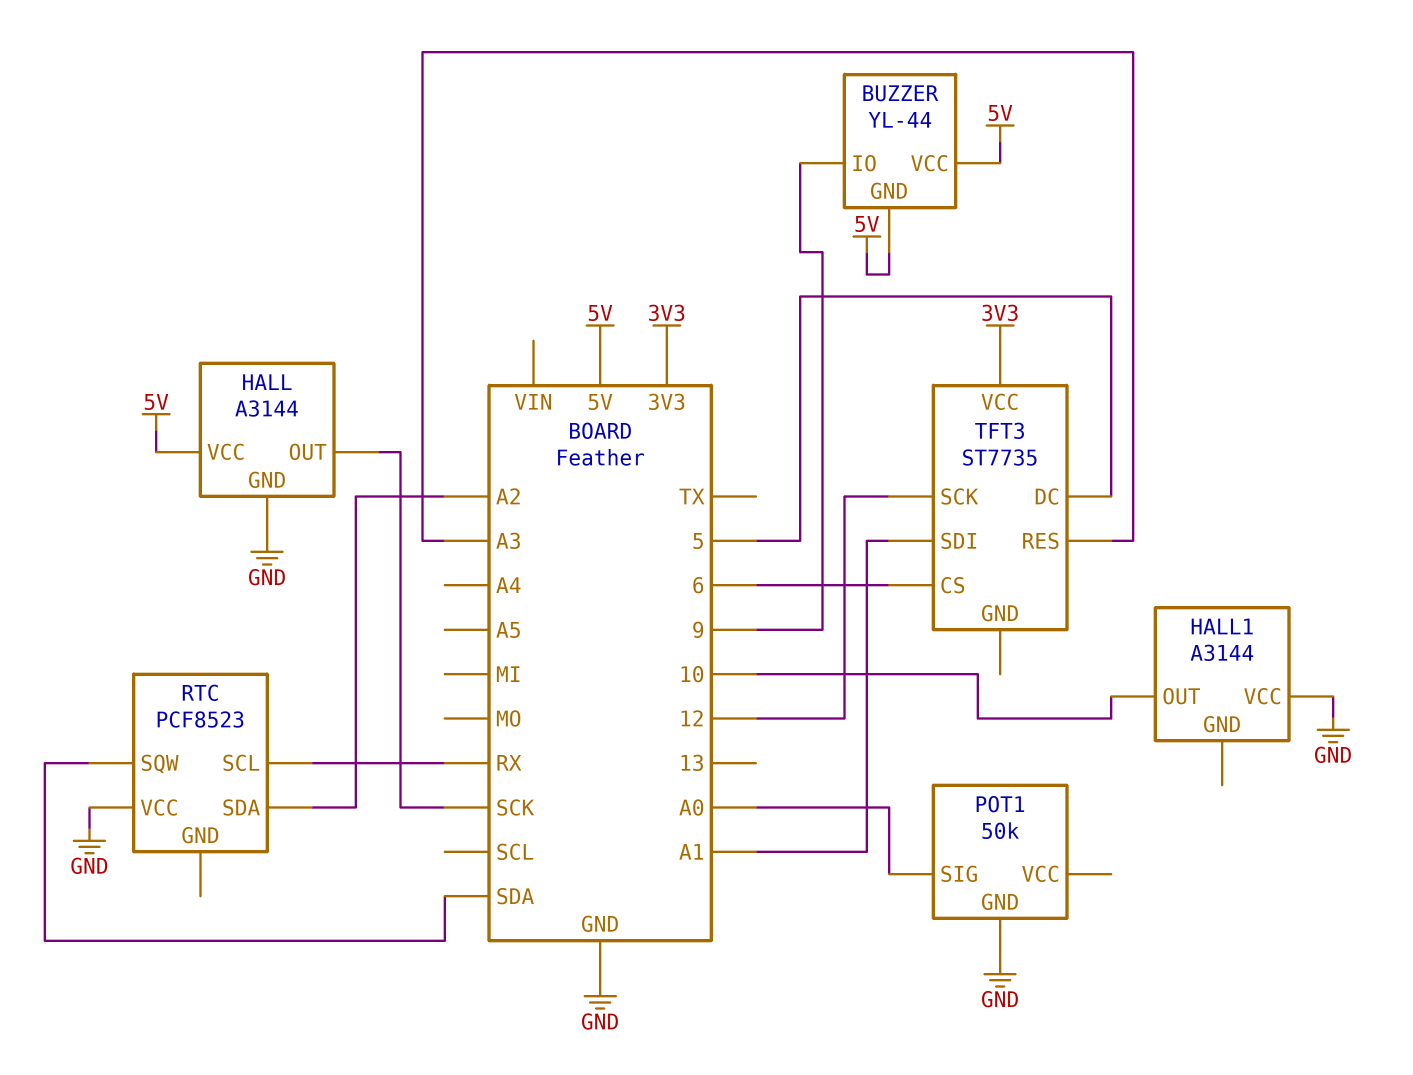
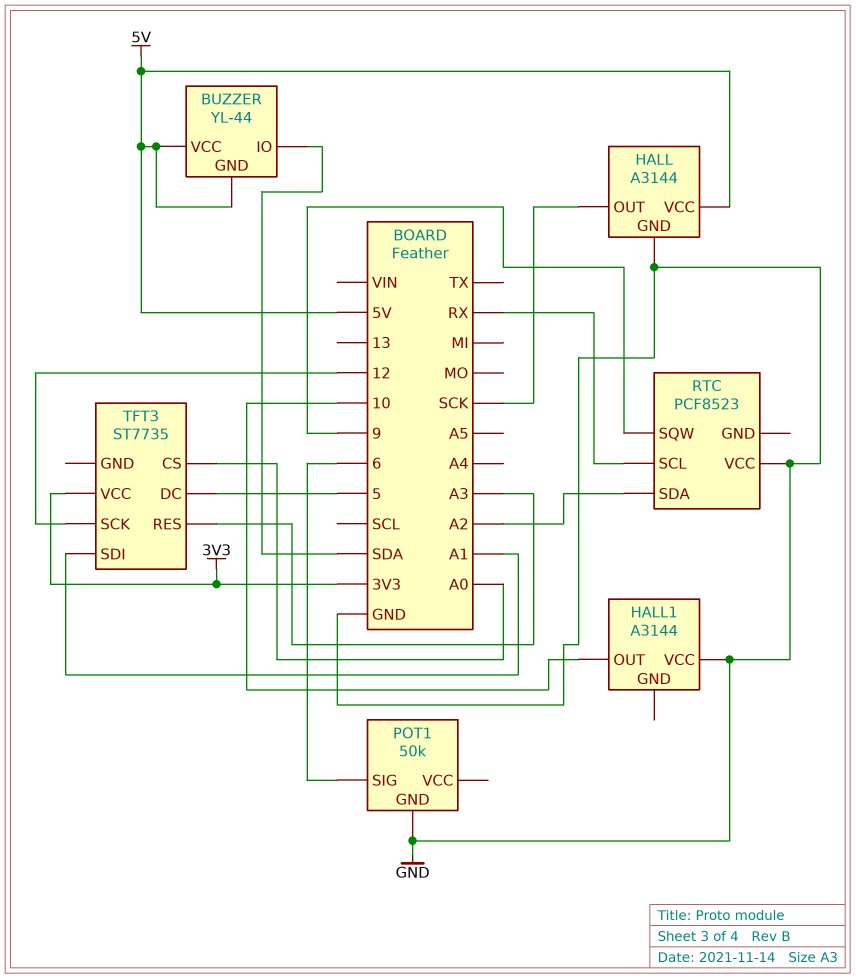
BUZZER pin IO: 9 -> SDA
POT1 pin SIG: A0 -> 6
RTC pin SQW: SDA -> 9
TFT3 pin CS: 6 -> A0

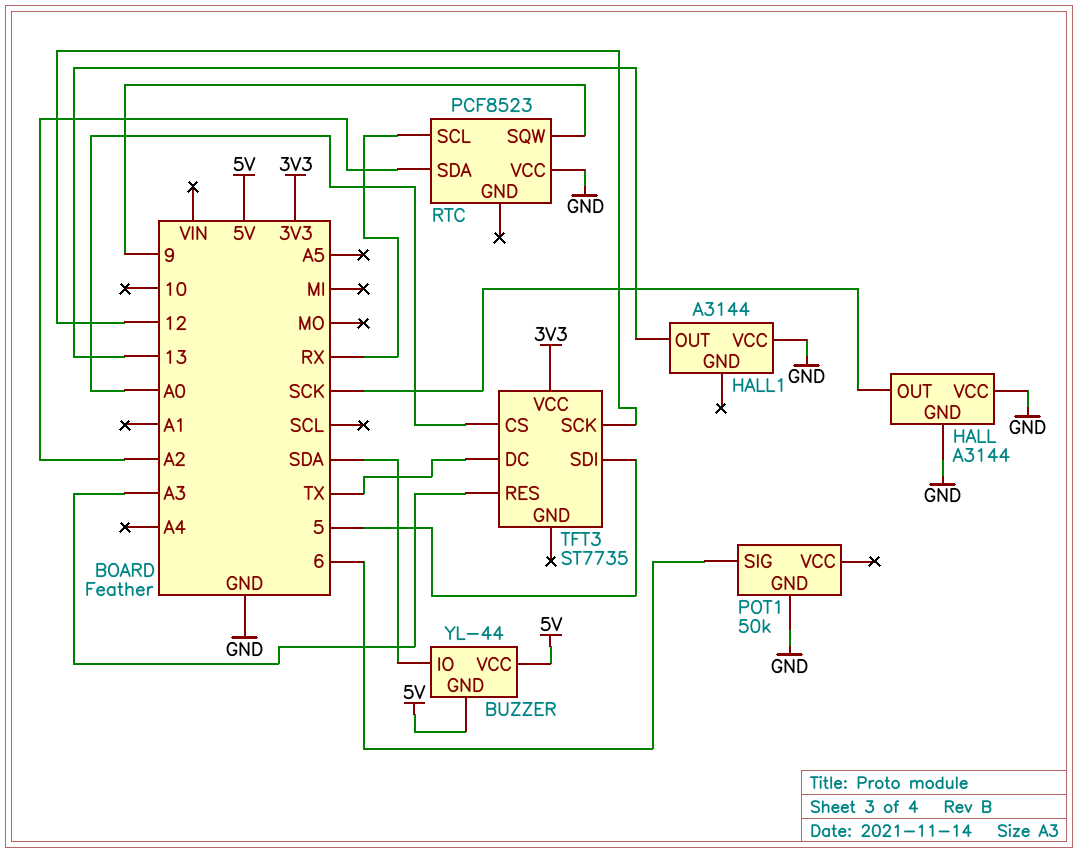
HALL pin VCC: 5V -> GND
HALL1 pin OUT: 10 -> 13
TFT3 pin DC: 5 -> TX
TFT3 pin SDI: A1 -> 5

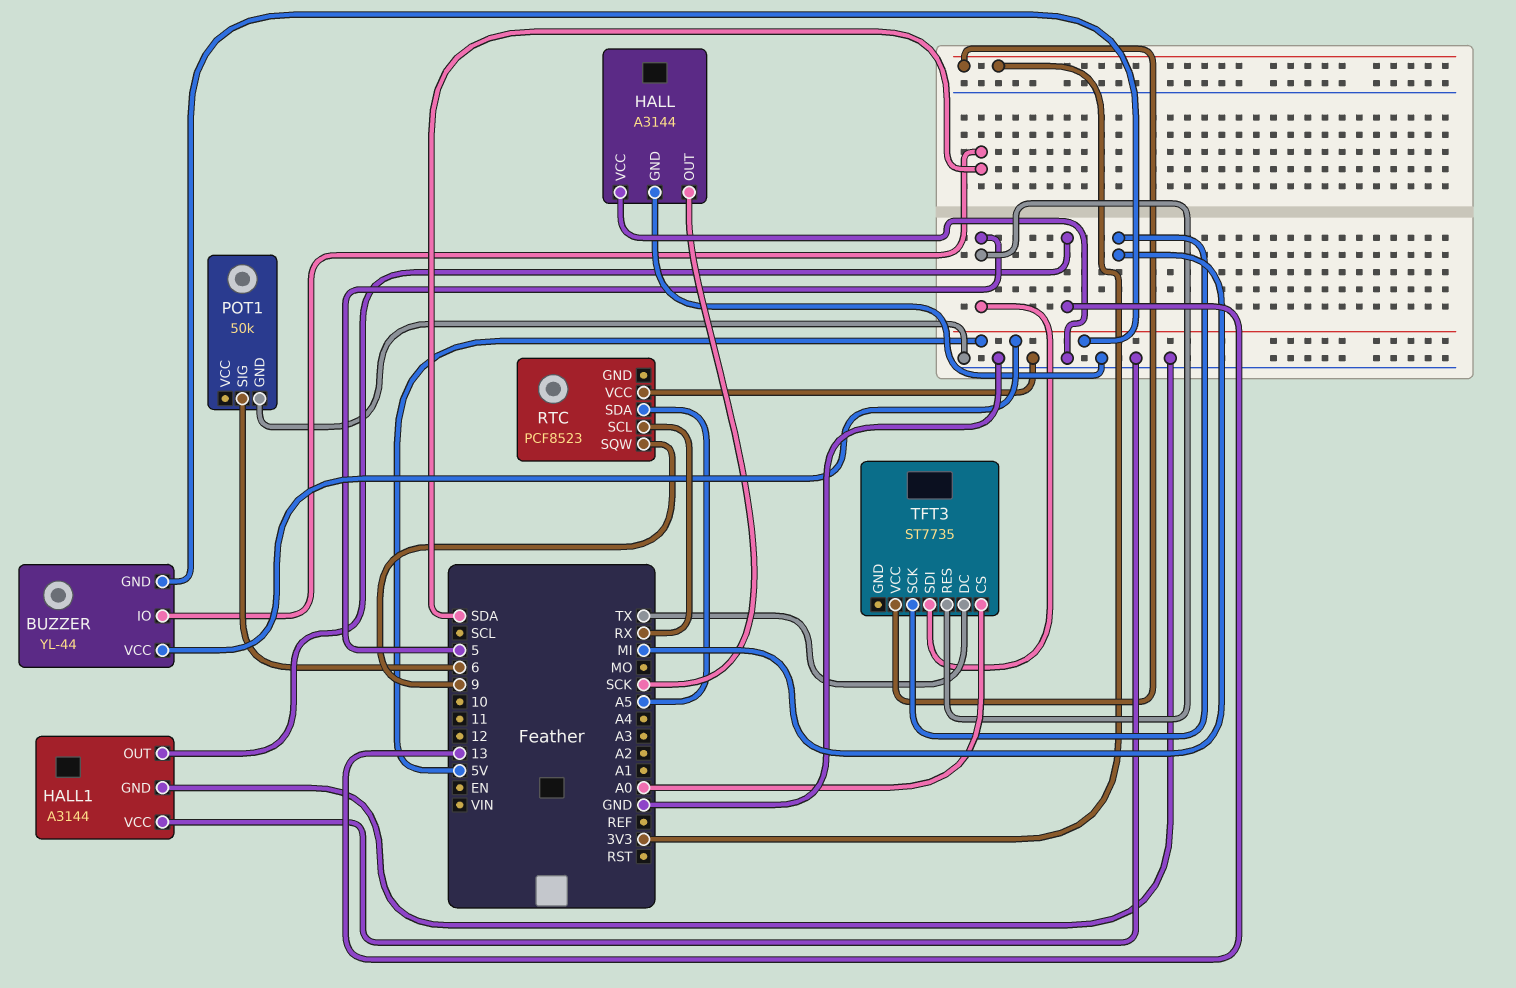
HALL1 pin GND: none -> GND
RTC pin SDA: A2 -> A5
TFT3 pin RES: A3 -> 5
TFT3 pin SCK: 12 -> MI

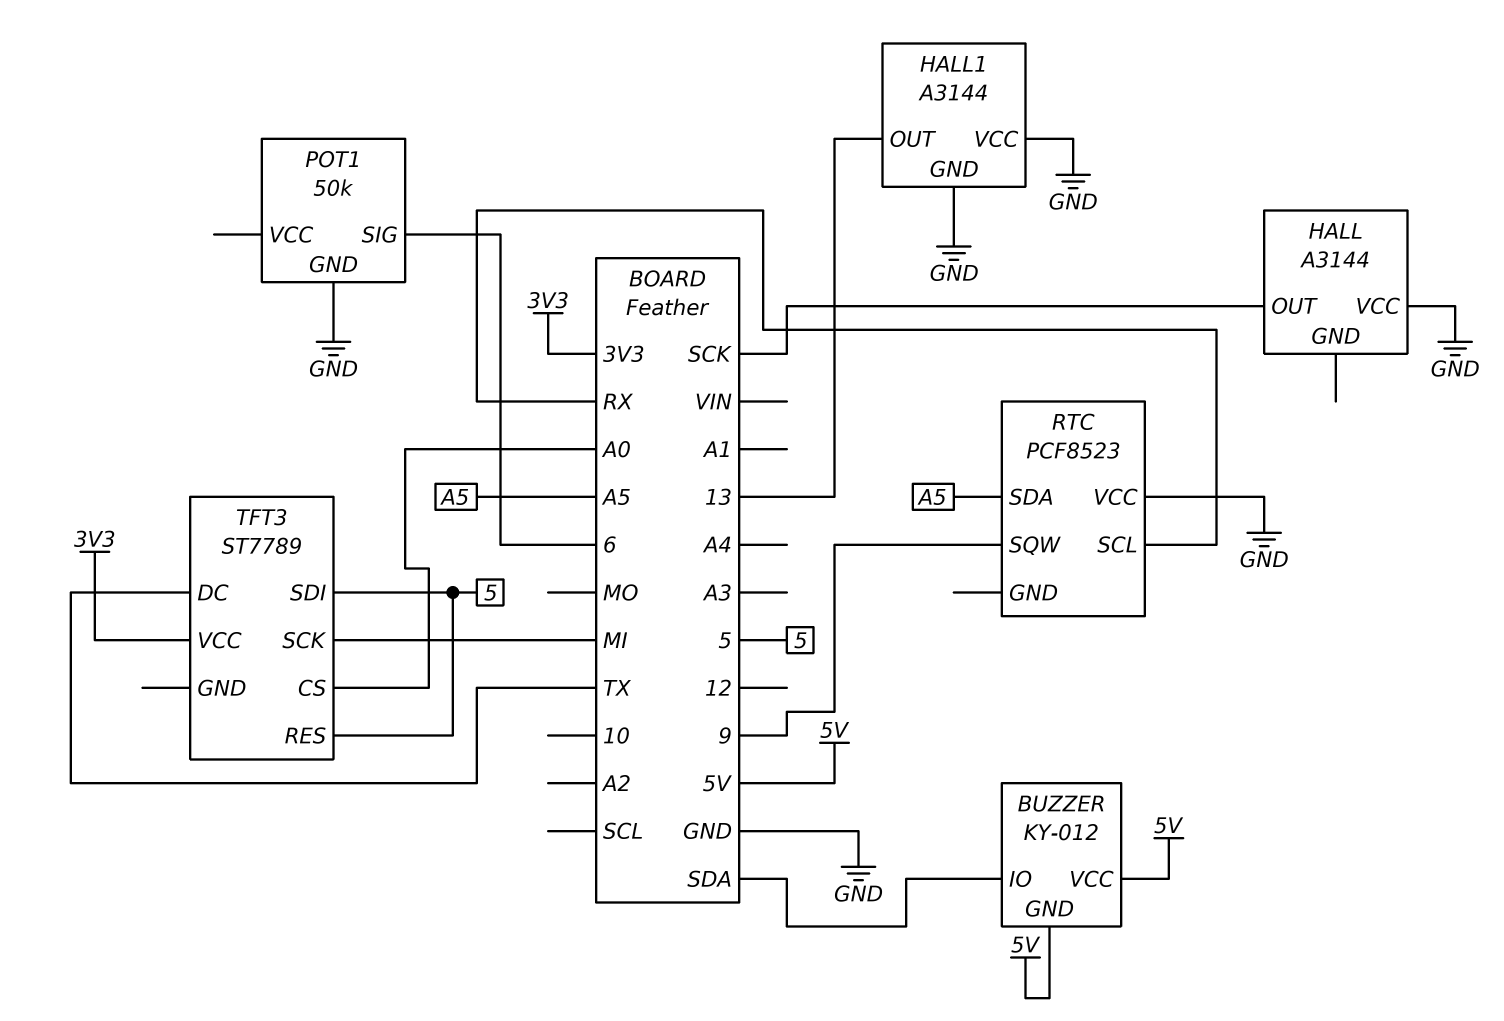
BUZZER: YL-44 -> KY-012
HALL pin GND: GND -> none
TFT3: ST7735 -> ST7789

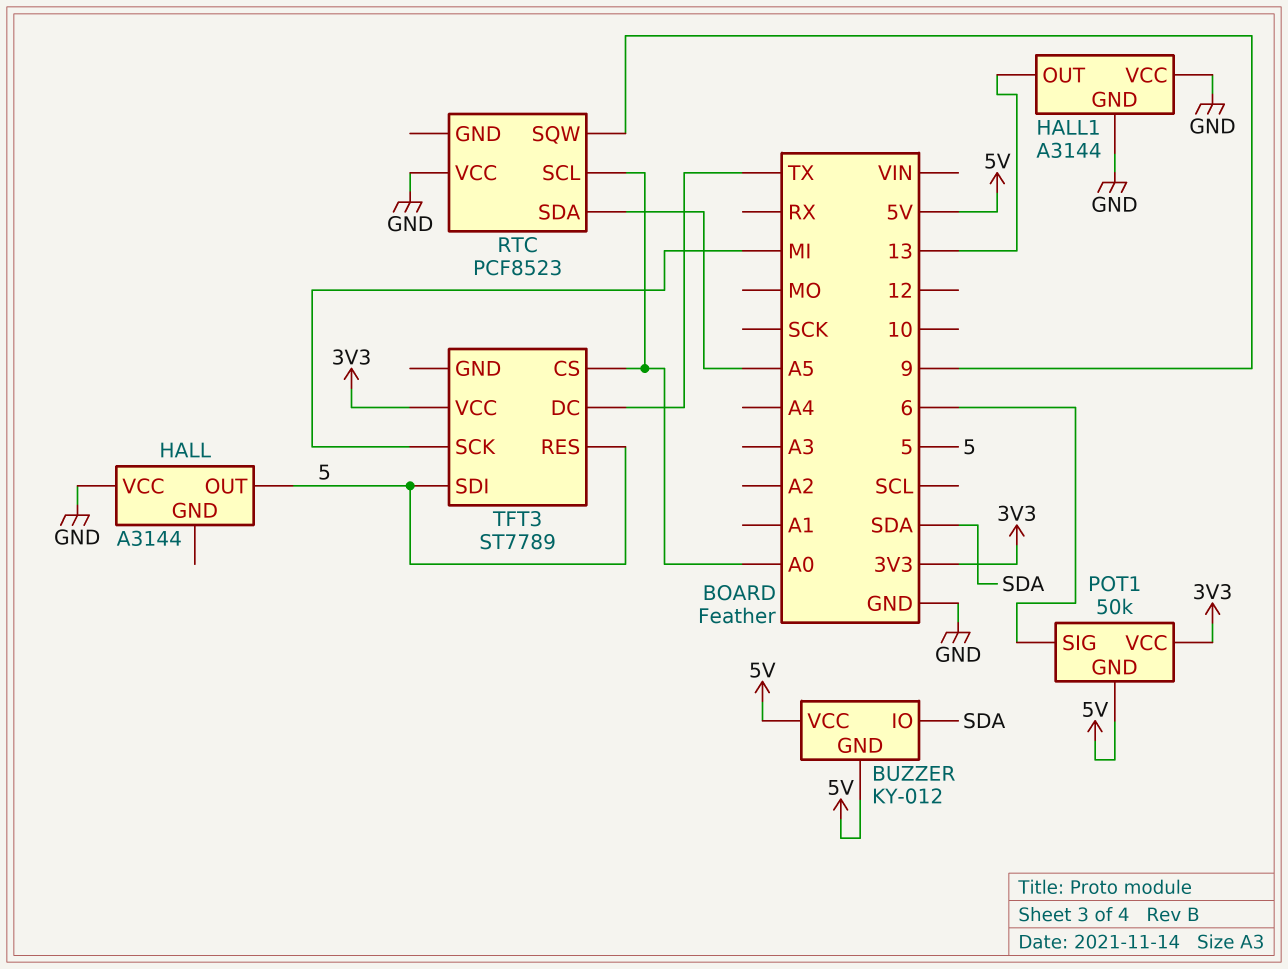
HALL pin OUT: SCK -> 5
POT1 pin GND: GND -> 5V
POT1 pin VCC: none -> 3V3
RTC pin SCL: RX -> A0

